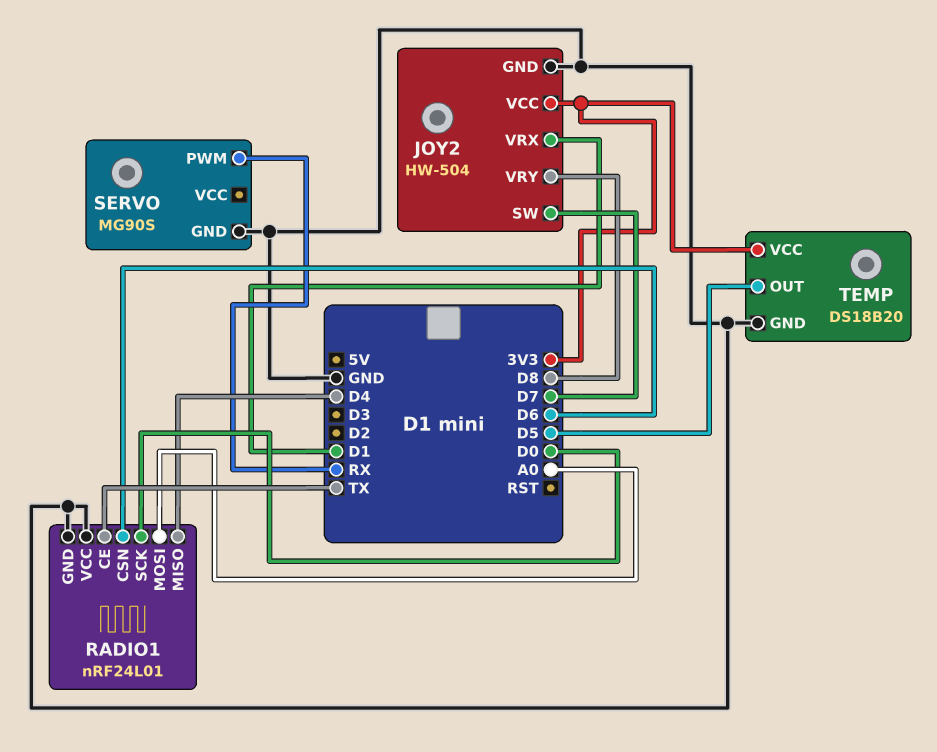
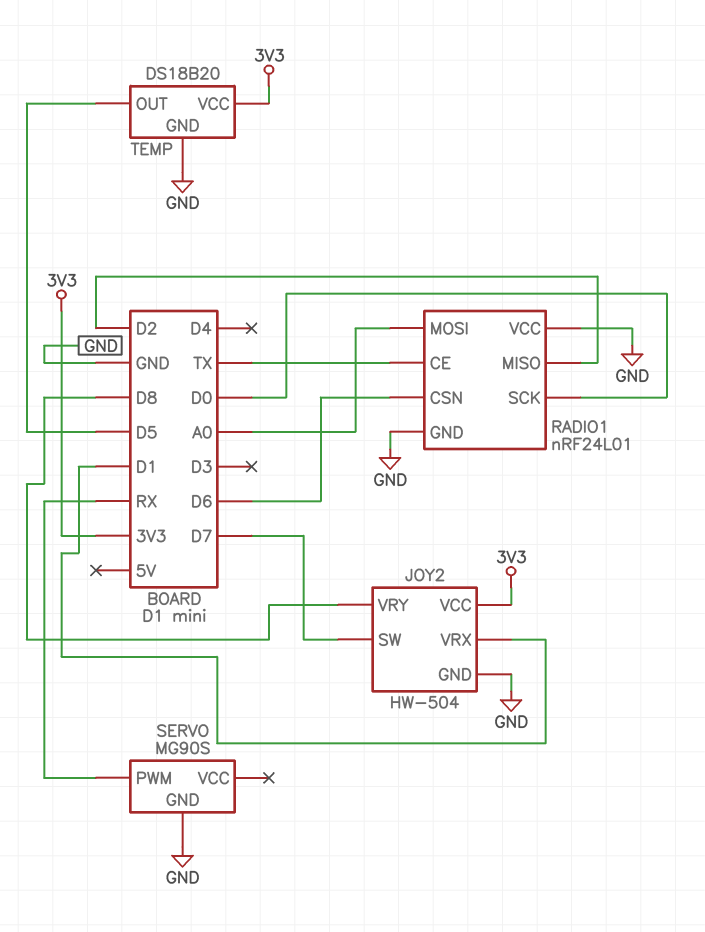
RADIO1 pin MISO: D4 -> D2

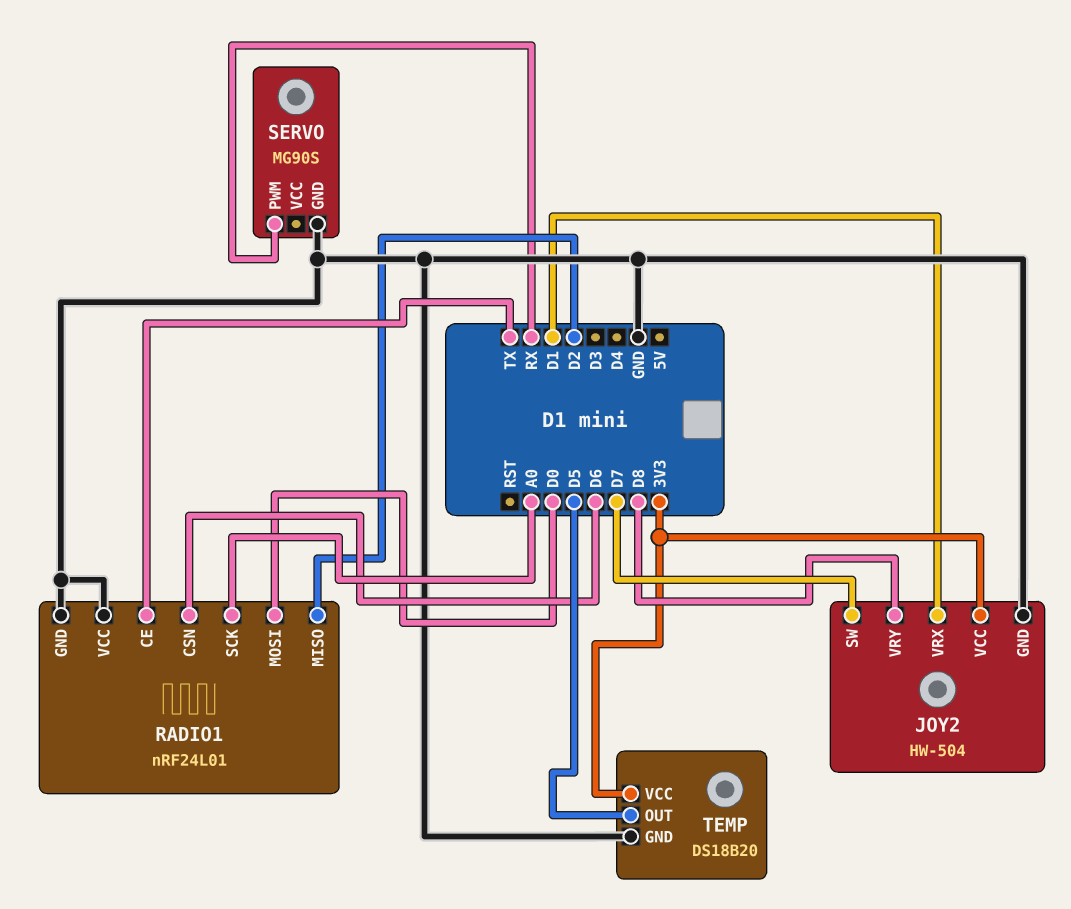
RADIO1 pin MOSI: A0 -> D0
RADIO1 pin SCK: D0 -> A0

